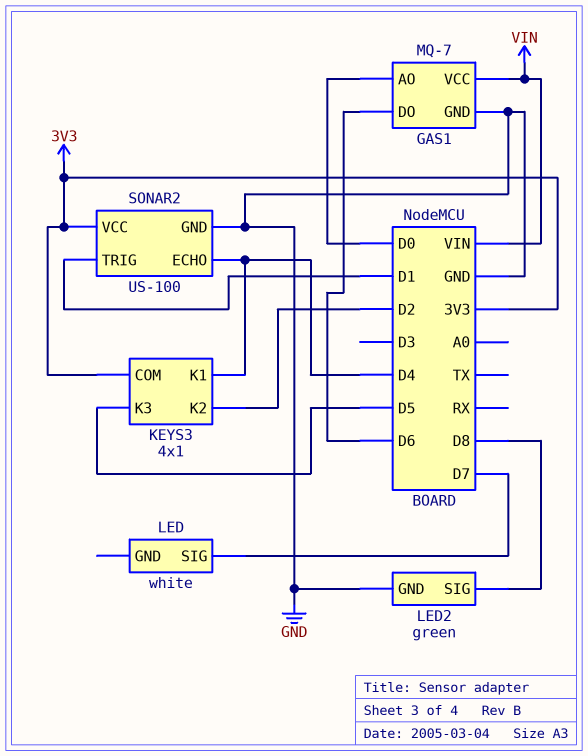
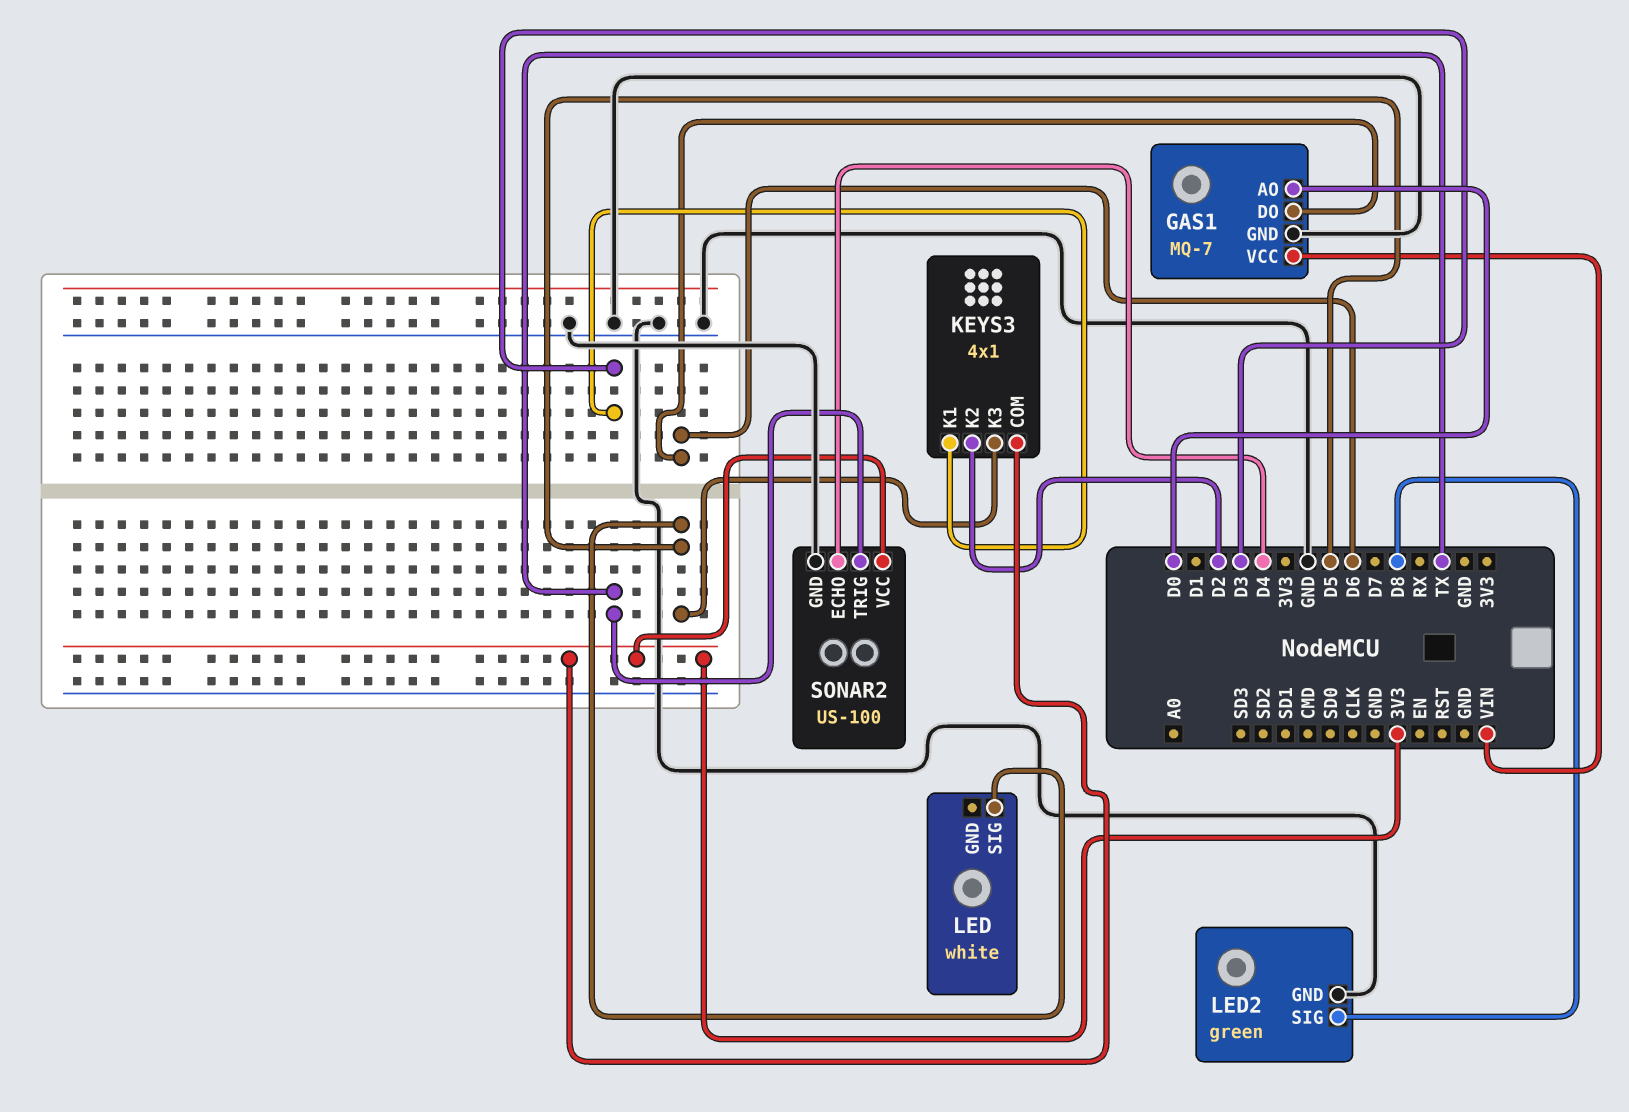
KEYS3 pin K1: D4 -> D3
LED pin SIG: D7 -> D5
SONAR2 pin TRIG: D1 -> TX

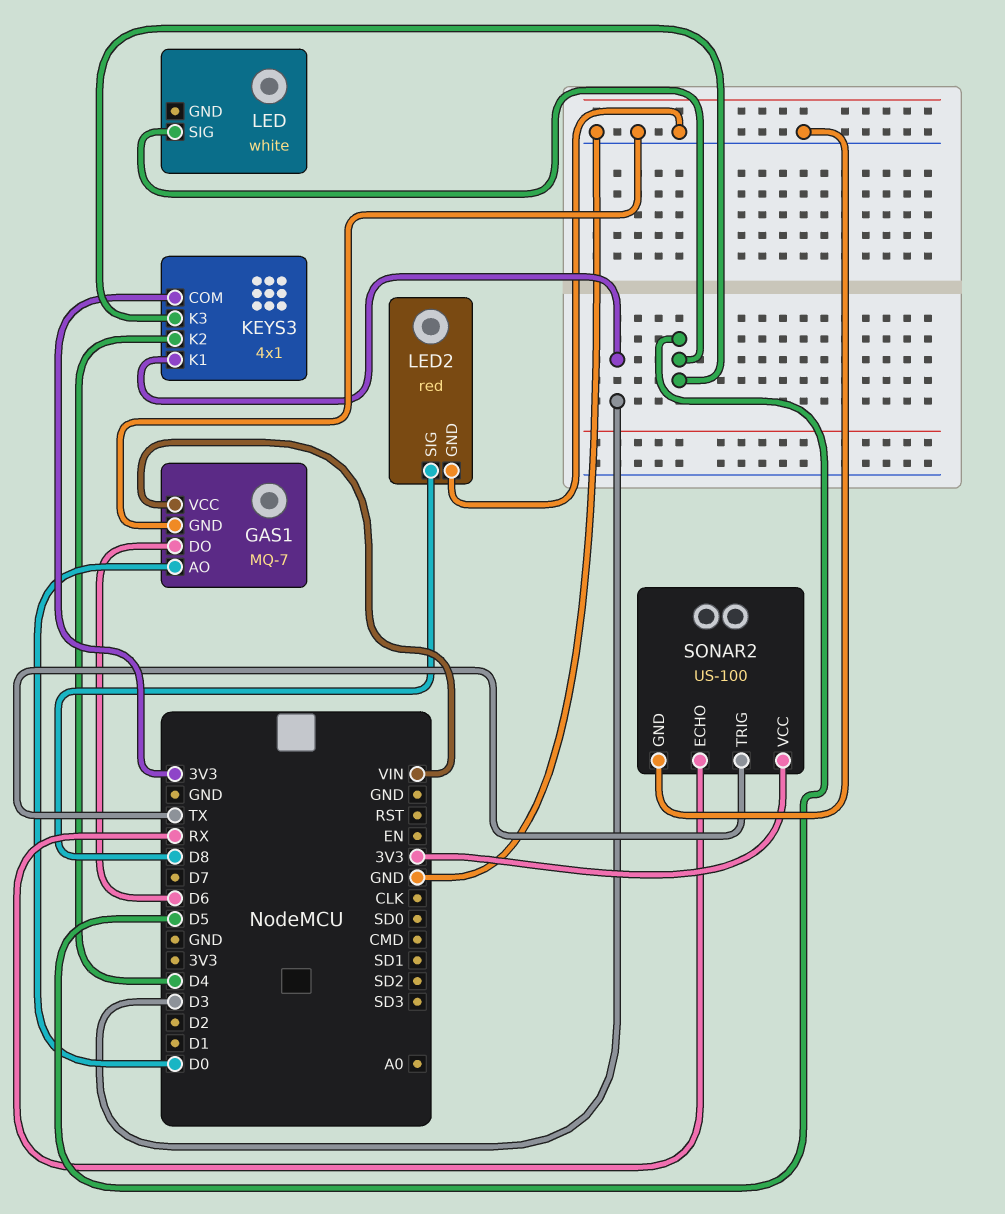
KEYS3 pin K2: D2 -> D4
LED2: green -> red
SONAR2 pin ECHO: D4 -> RX

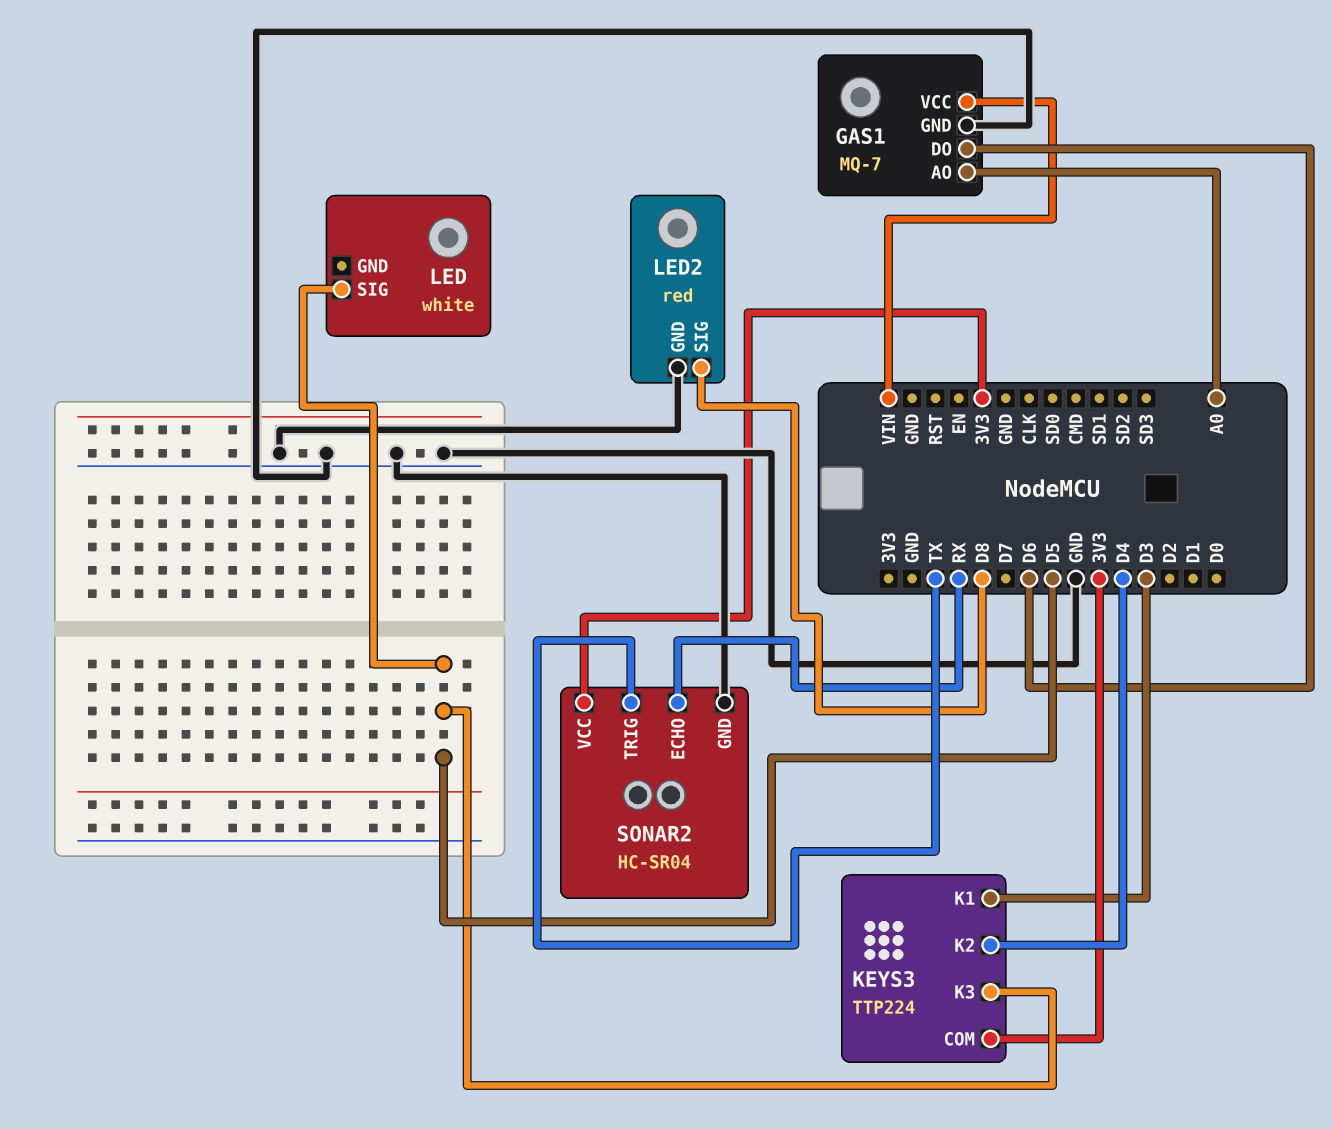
GAS1 pin AO: D0 -> A0
KEYS3: 4x1 -> TTP224
SONAR2: US-100 -> HC-SR04

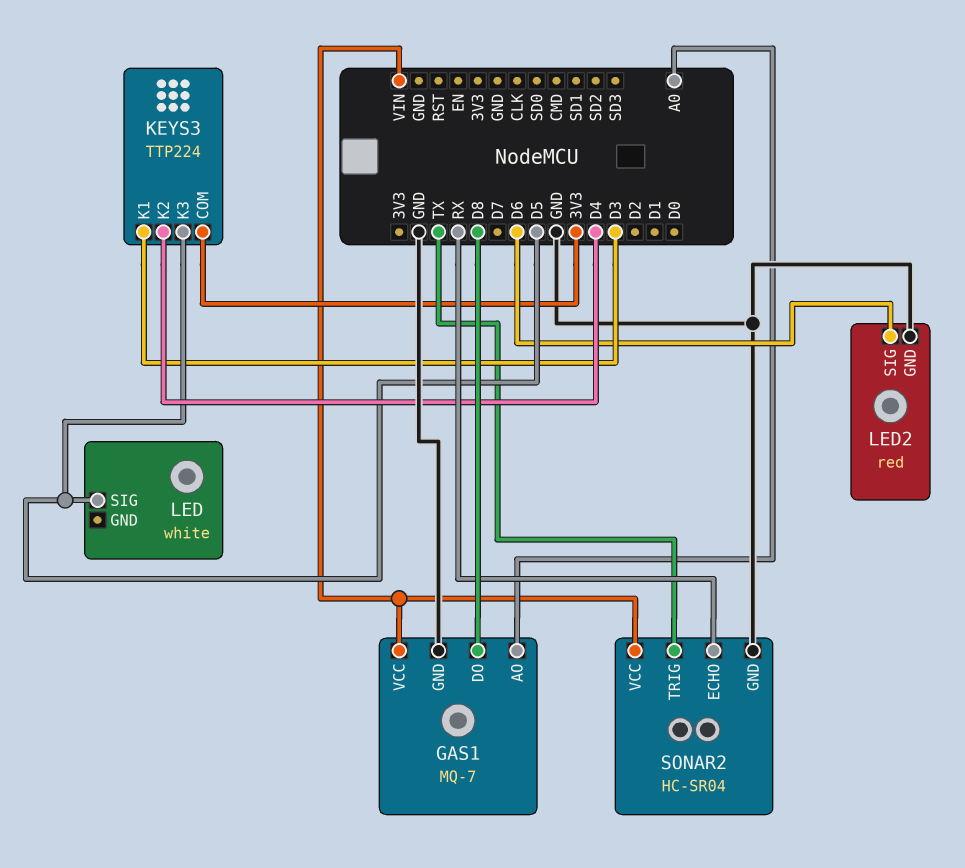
GAS1 pin DO: D6 -> D8
LED2 pin SIG: D8 -> D6
SONAR2 pin VCC: 3V3 -> VIN

